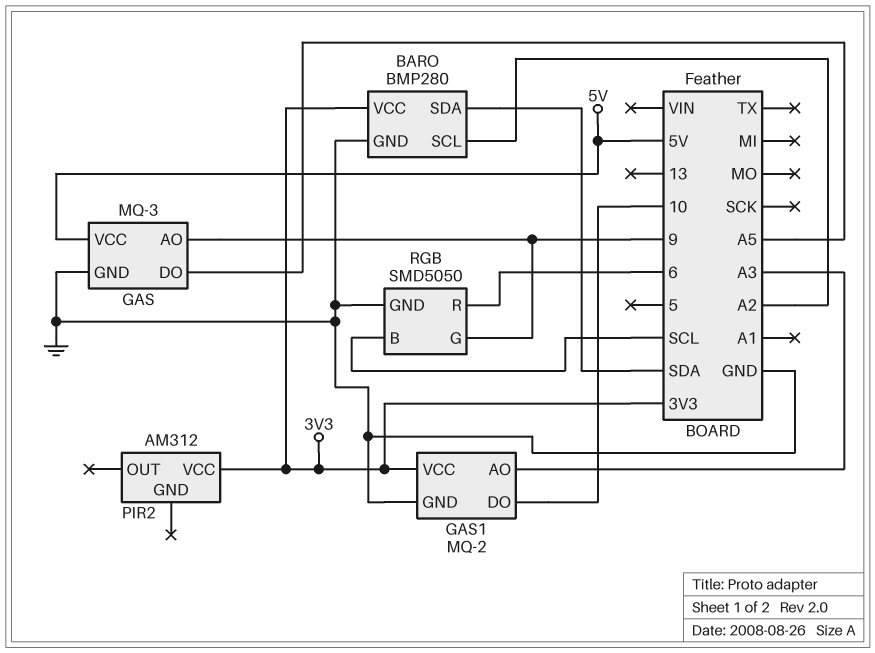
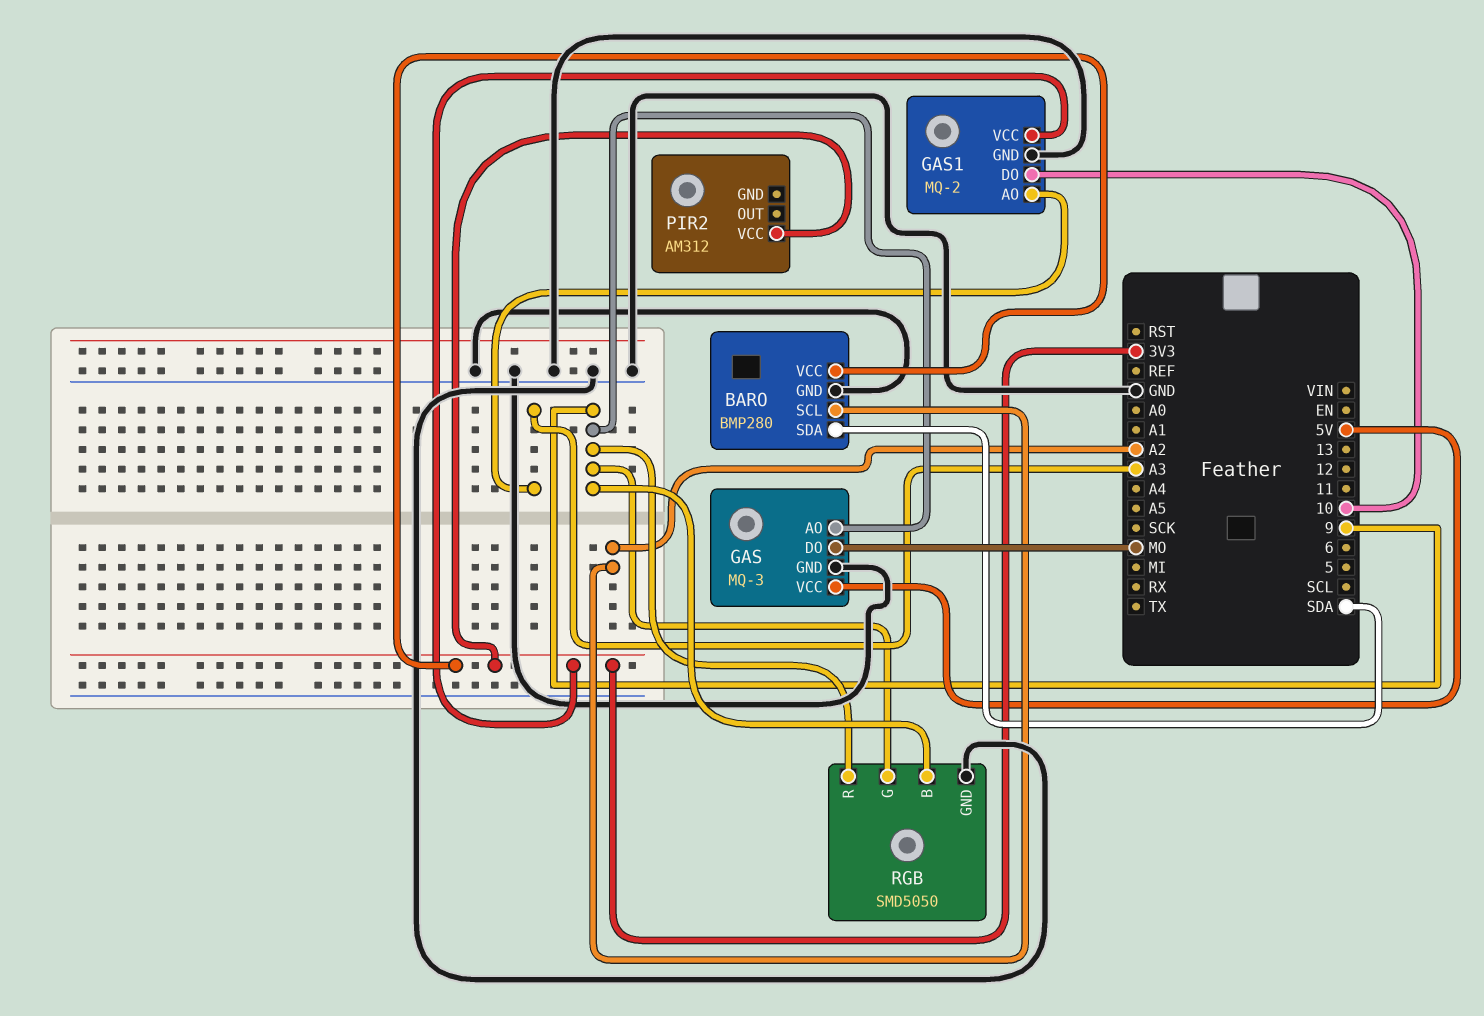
GAS pin DO: A5 -> MO
RGB pin B: SCL -> 9
RGB pin R: 6 -> 9

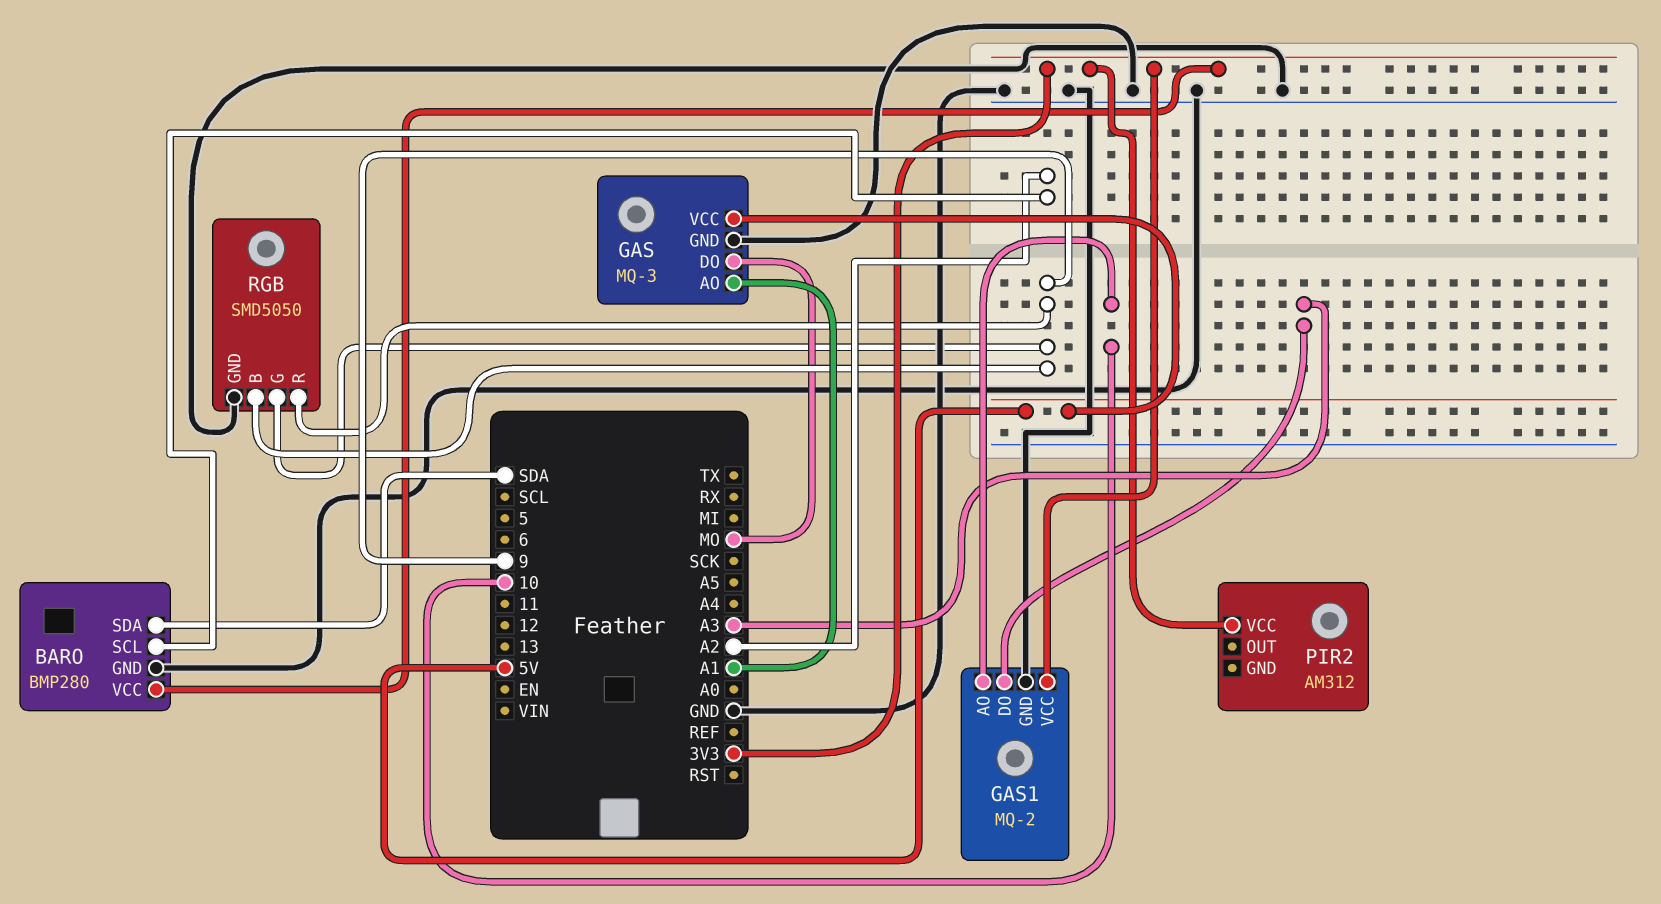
GAS pin AO: 9 -> A1
GAS1 pin AO: A3 -> 10
GAS1 pin DO: 10 -> A3

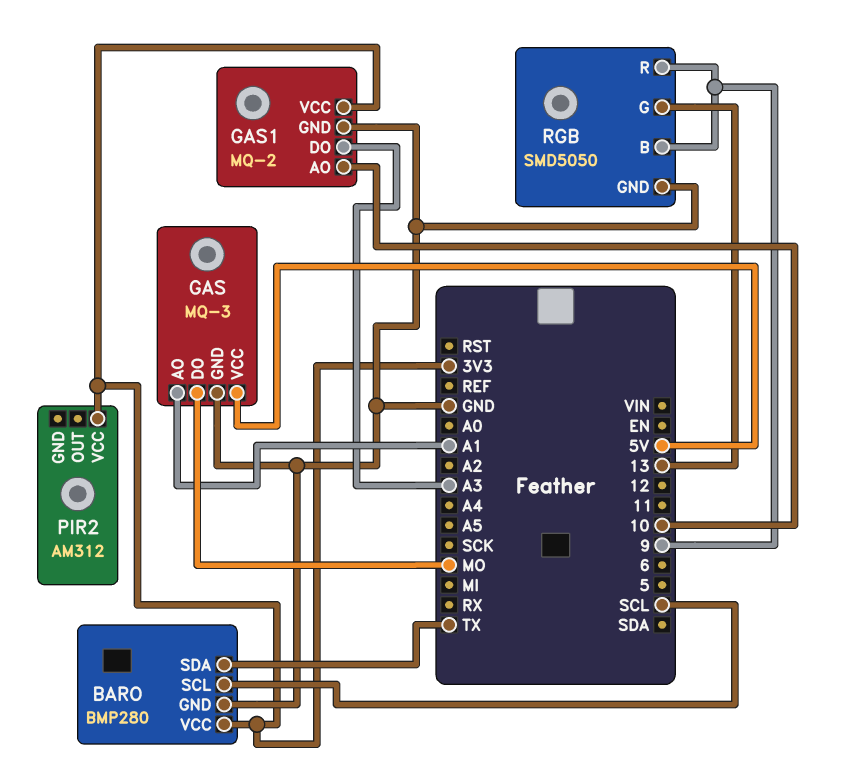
BARO pin SCL: A2 -> SCL
BARO pin SDA: SDA -> TX
RGB pin G: 9 -> 13

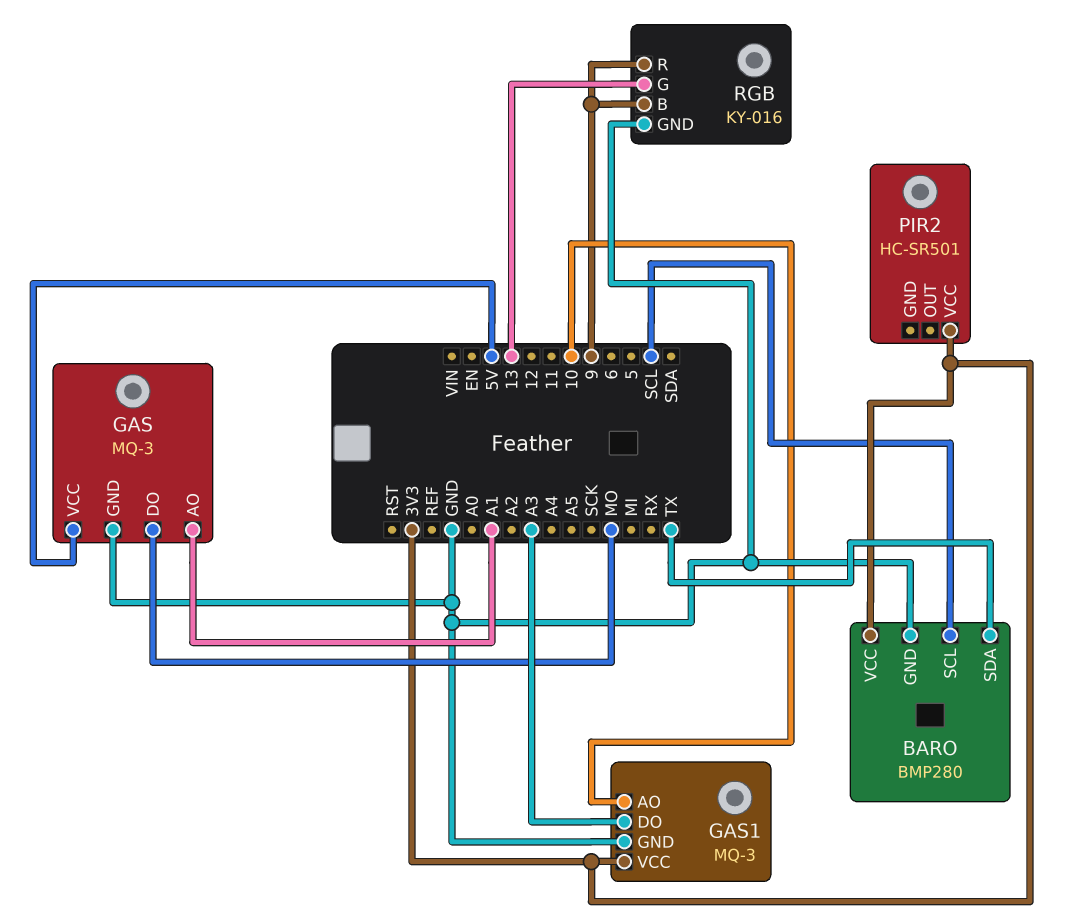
GAS1: MQ-2 -> MQ-3
PIR2: AM312 -> HC-SR501
RGB: SMD5050 -> KY-016

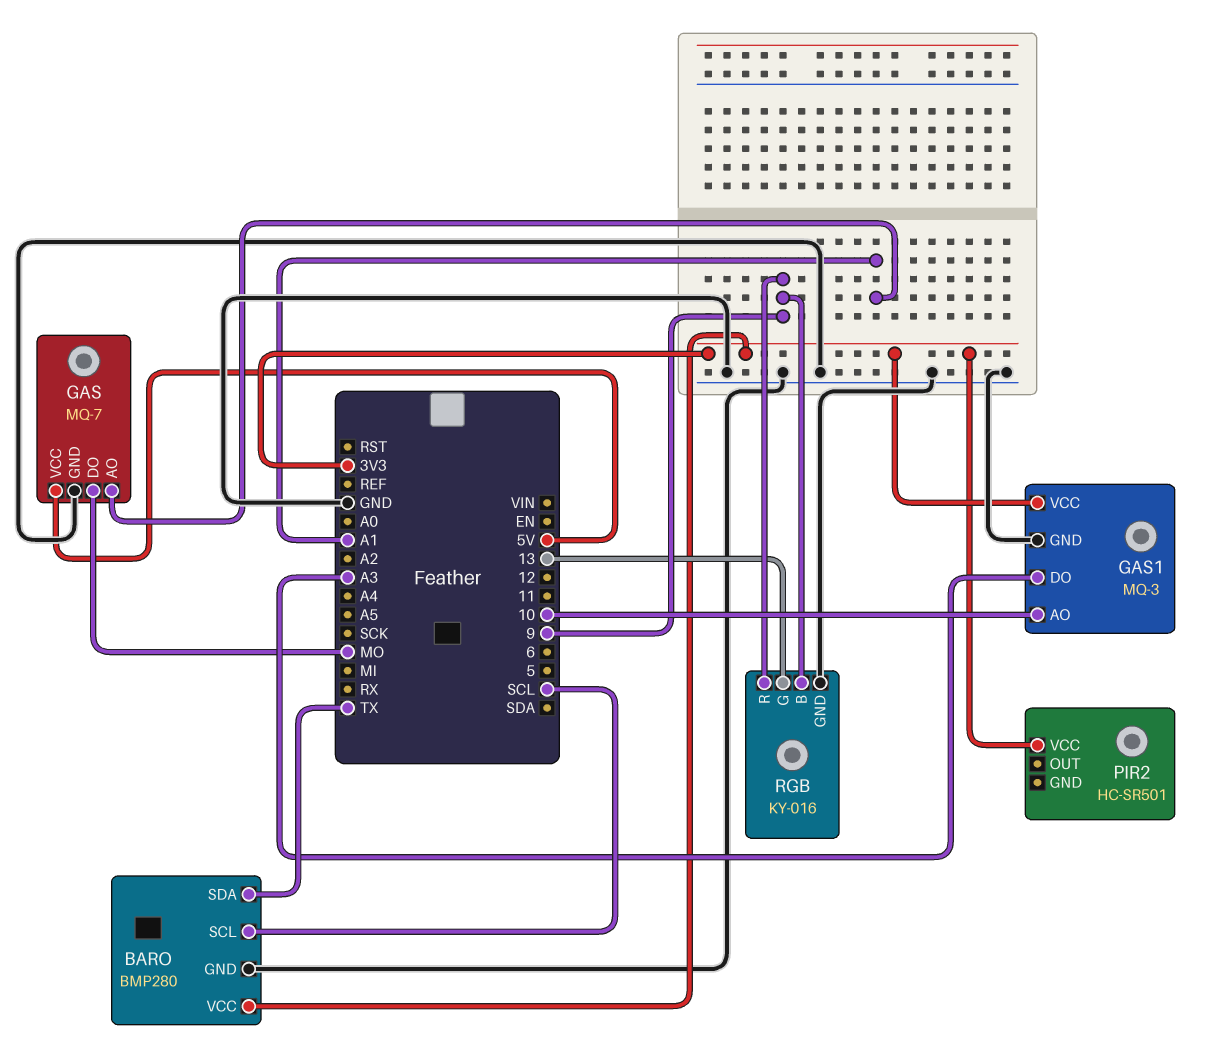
GAS: MQ-3 -> MQ-7

